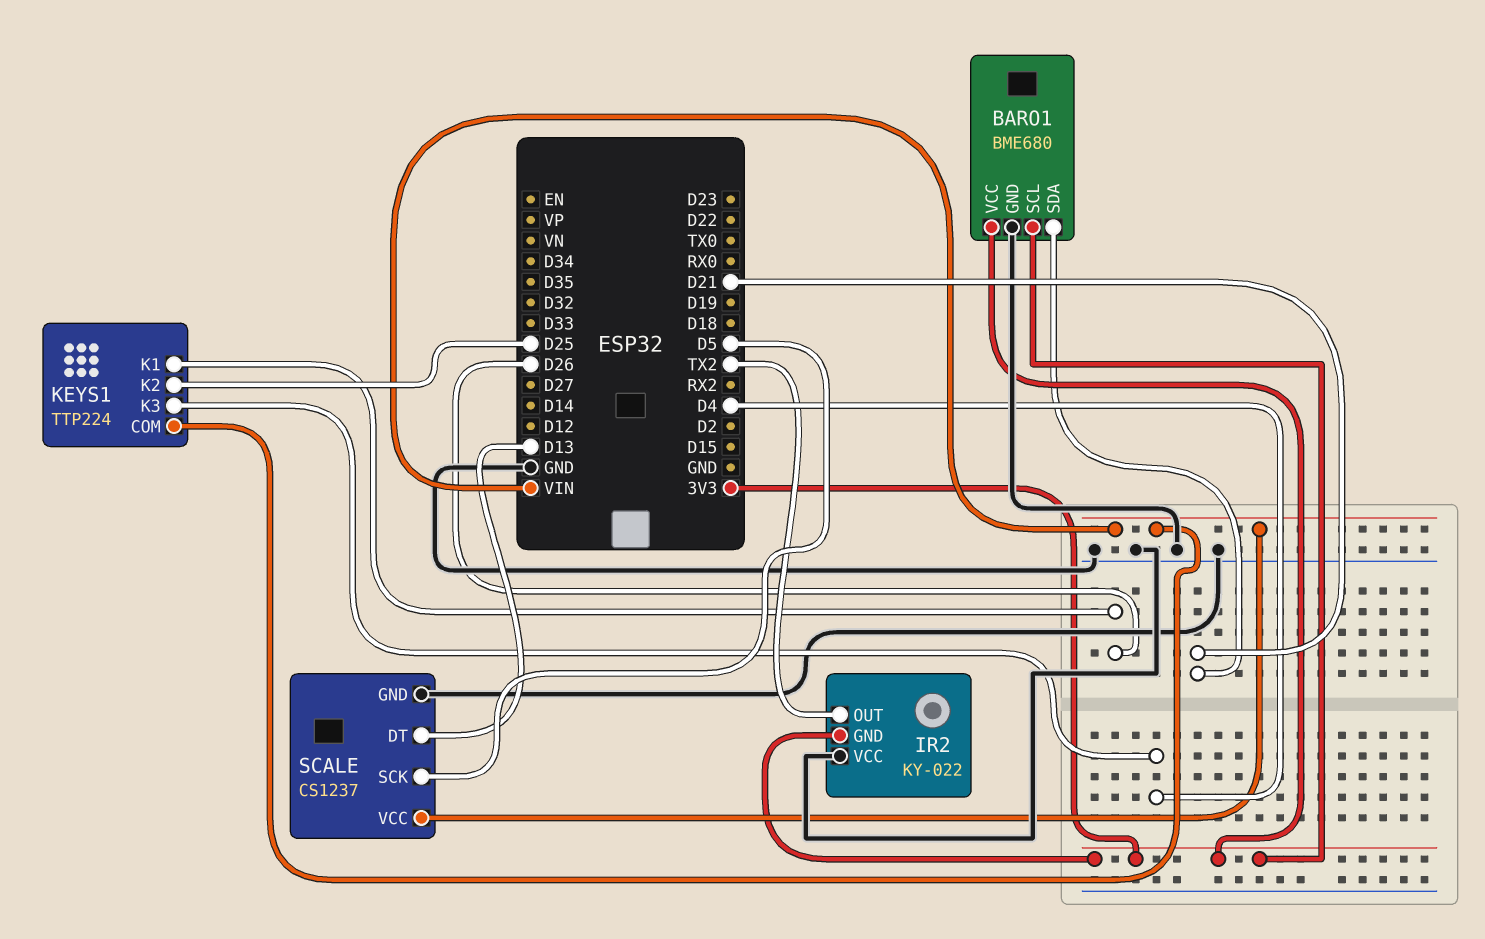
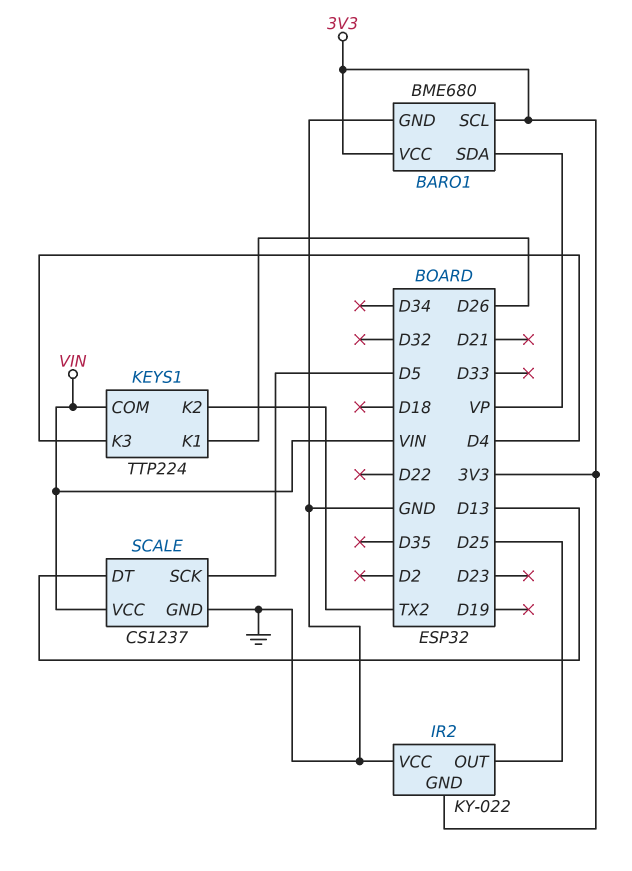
BARO1 pin SDA: D21 -> VP
IR2 pin OUT: TX2 -> D25
KEYS1 pin K2: D25 -> TX2

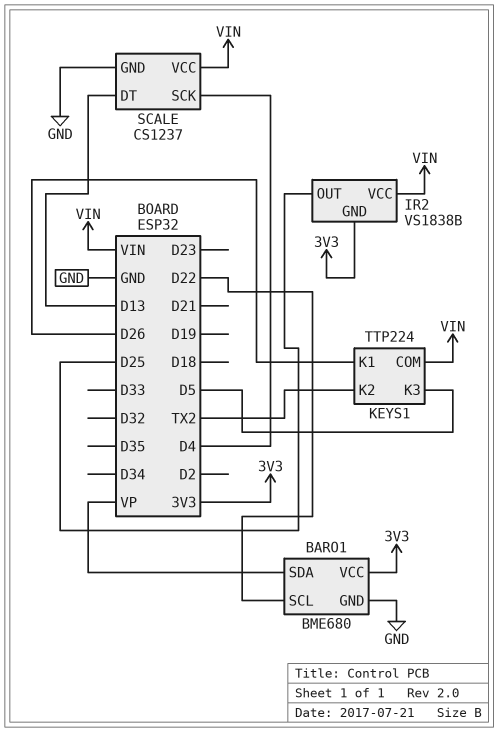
BARO1 pin SCL: 3V3 -> D22
IR2: KY-022 -> VS1838B
IR2 pin VCC: GND -> VIN
KEYS1 pin K3: D4 -> D5
SCALE pin SCK: D5 -> D4

